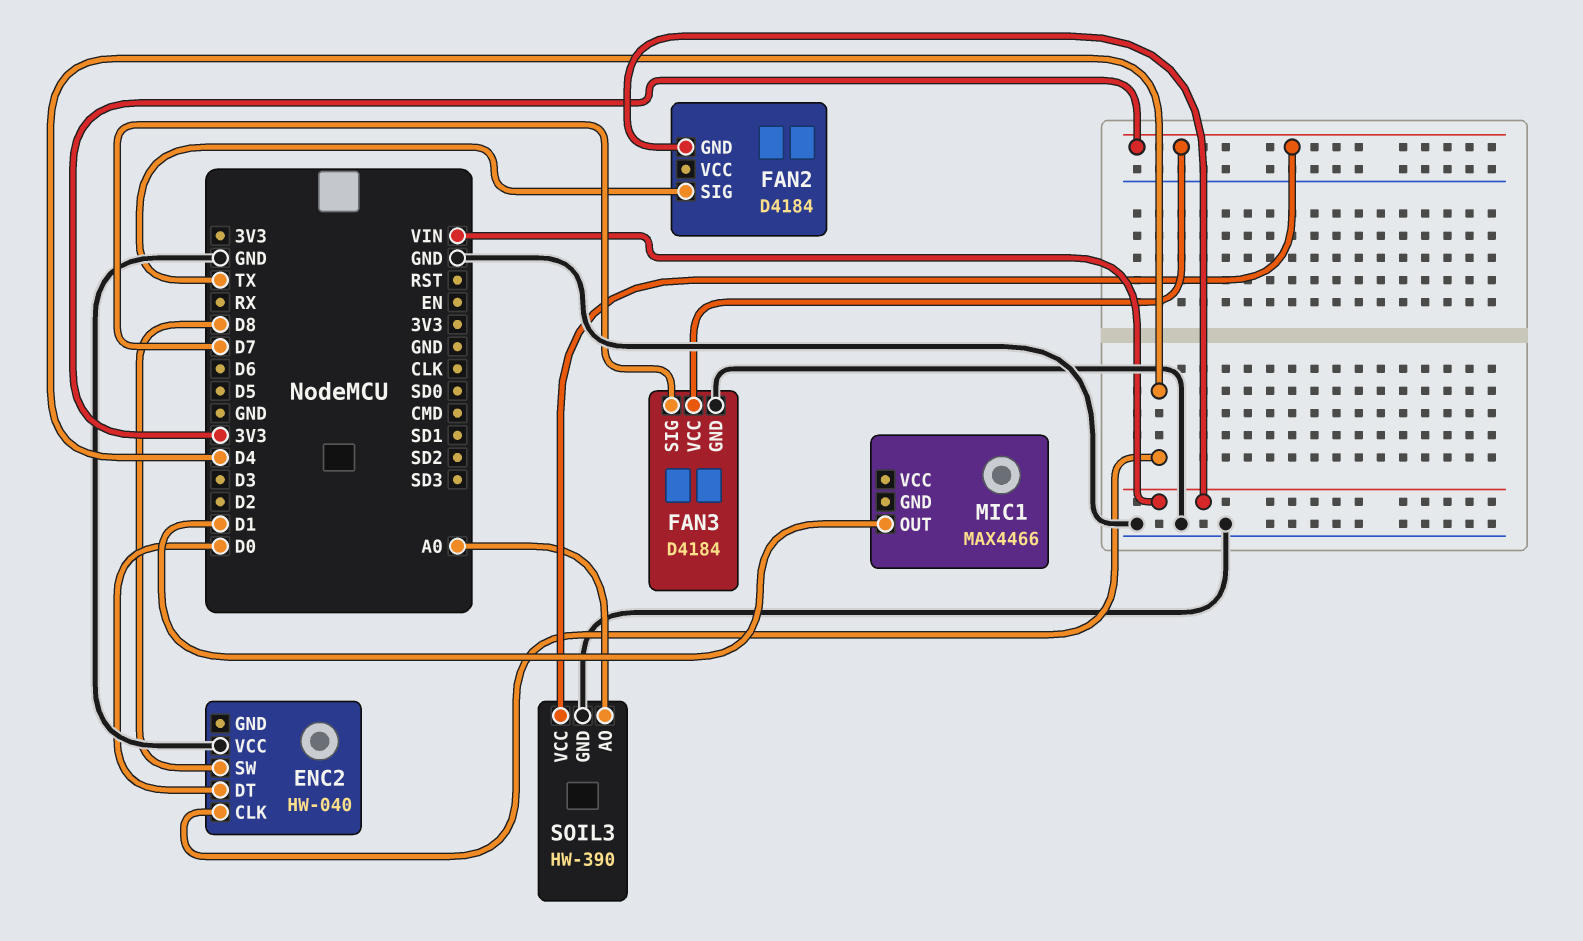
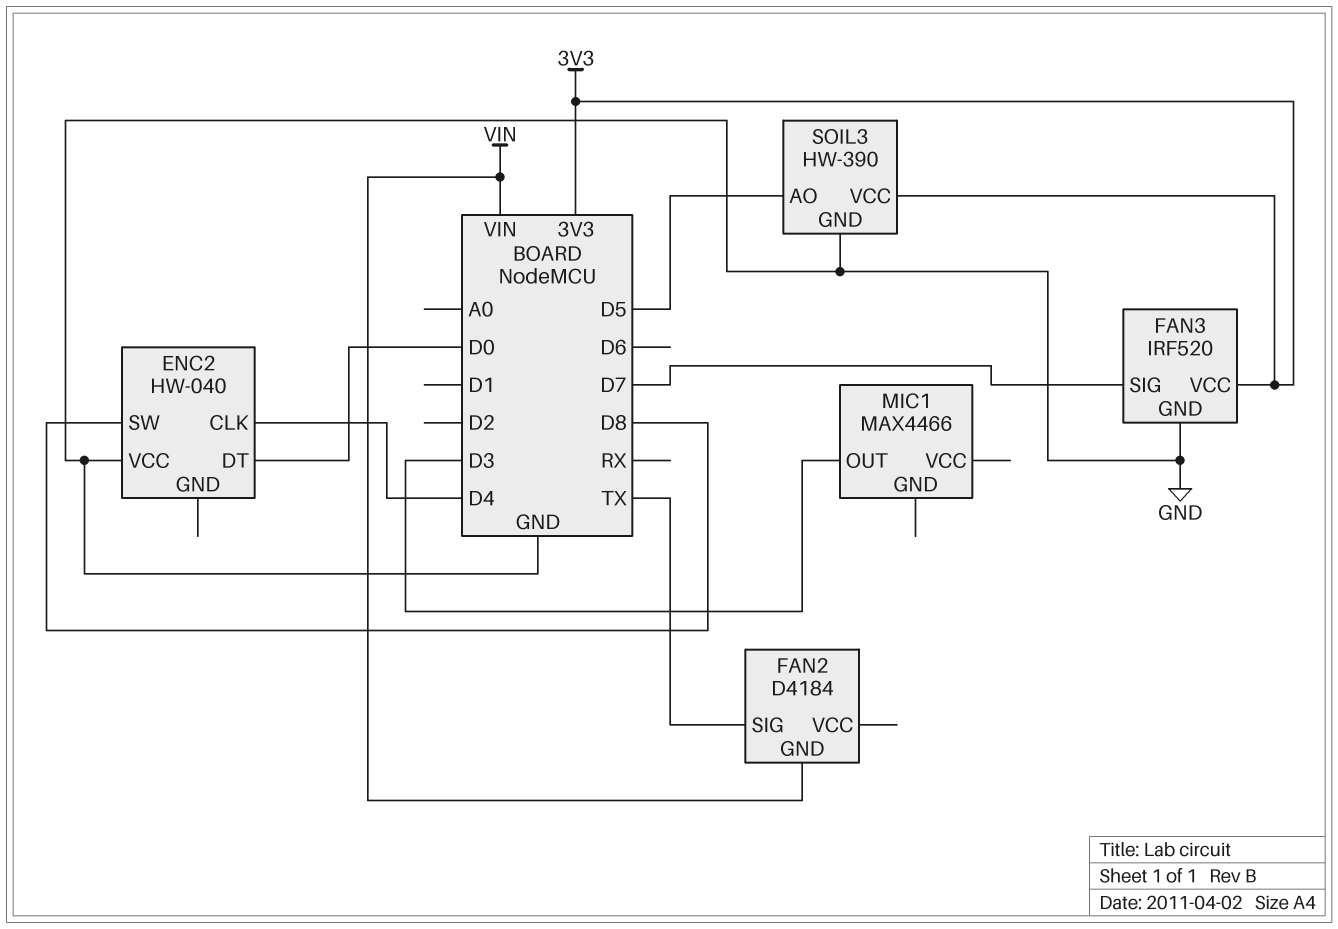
FAN3: D4184 -> IRF520
MIC1 pin OUT: D1 -> D3
SOIL3 pin AO: A0 -> D5

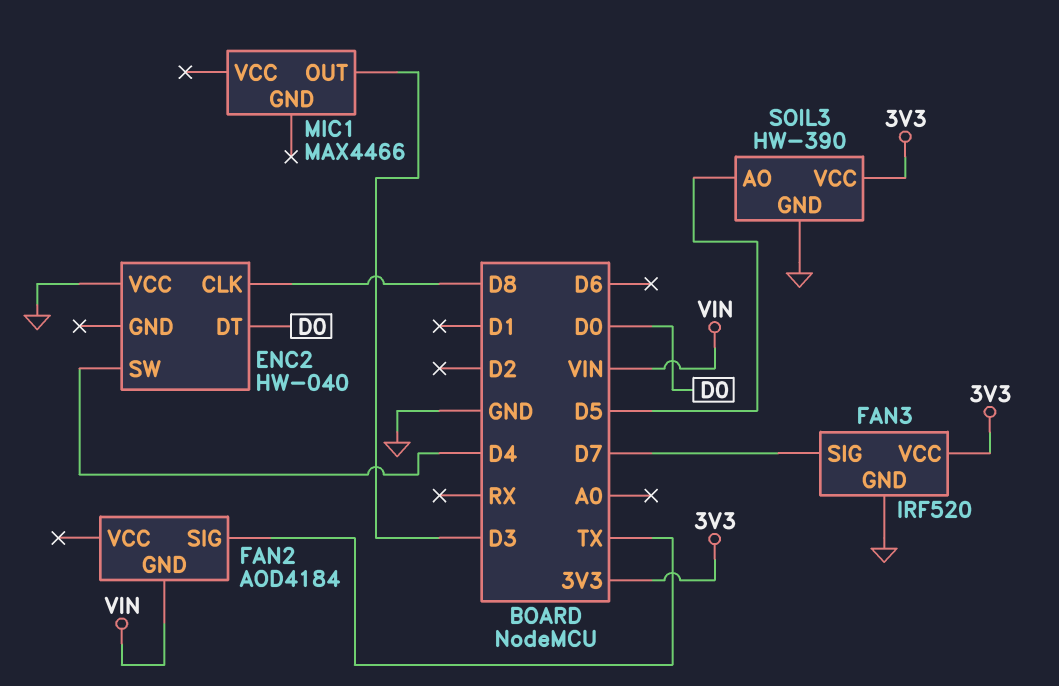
ENC2 pin CLK: D4 -> D8
ENC2 pin SW: D8 -> D4
FAN2: D4184 -> AOD4184

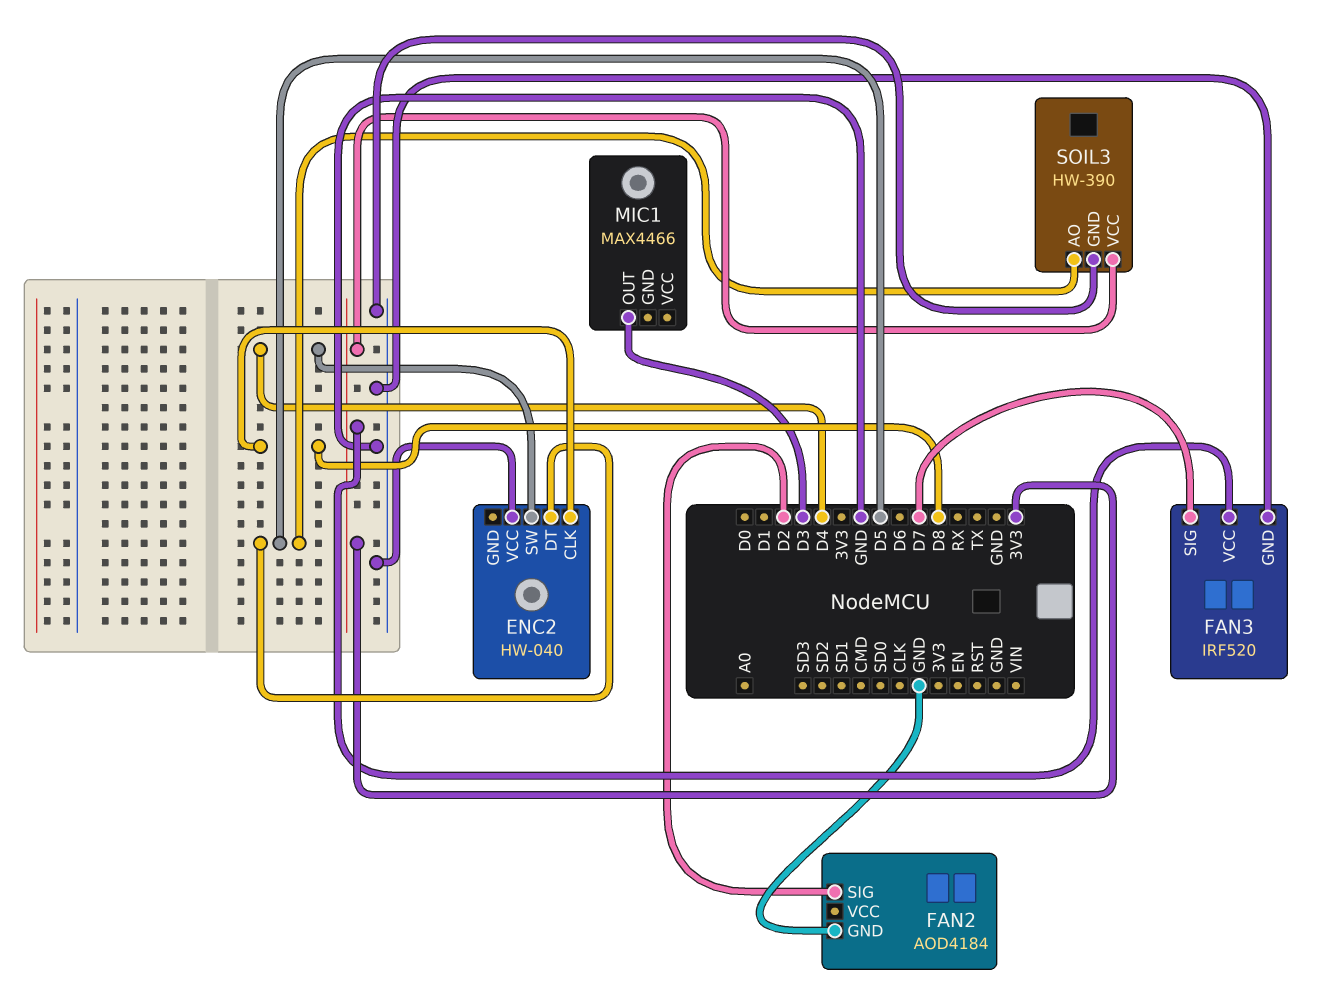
ENC2 pin DT: D0 -> D5
FAN2 pin GND: VIN -> GND
FAN2 pin SIG: TX -> D2

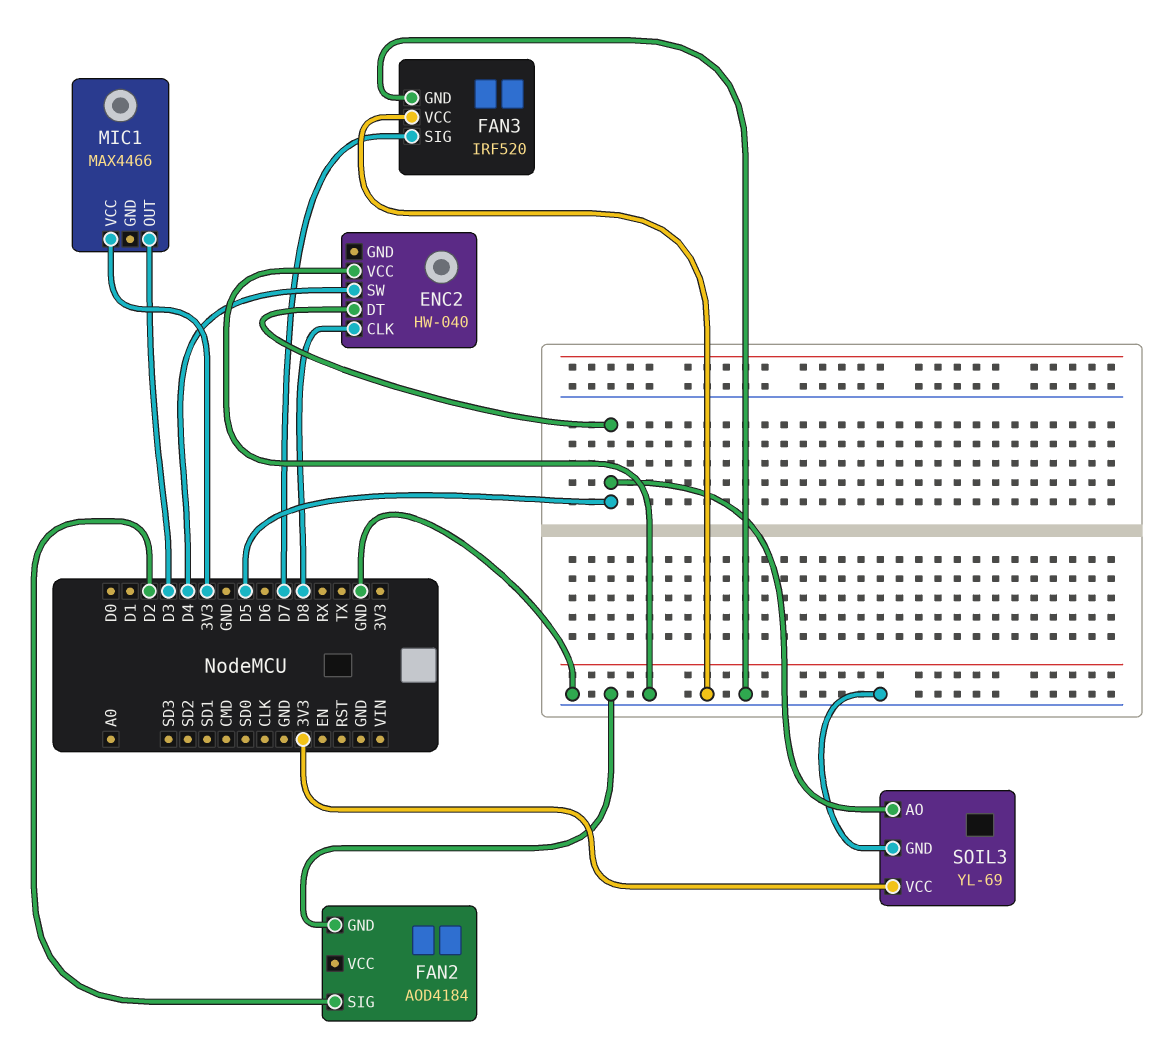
FAN3 pin VCC: 3V3 -> GND
MIC1 pin VCC: none -> 3V3
SOIL3: HW-390 -> YL-69

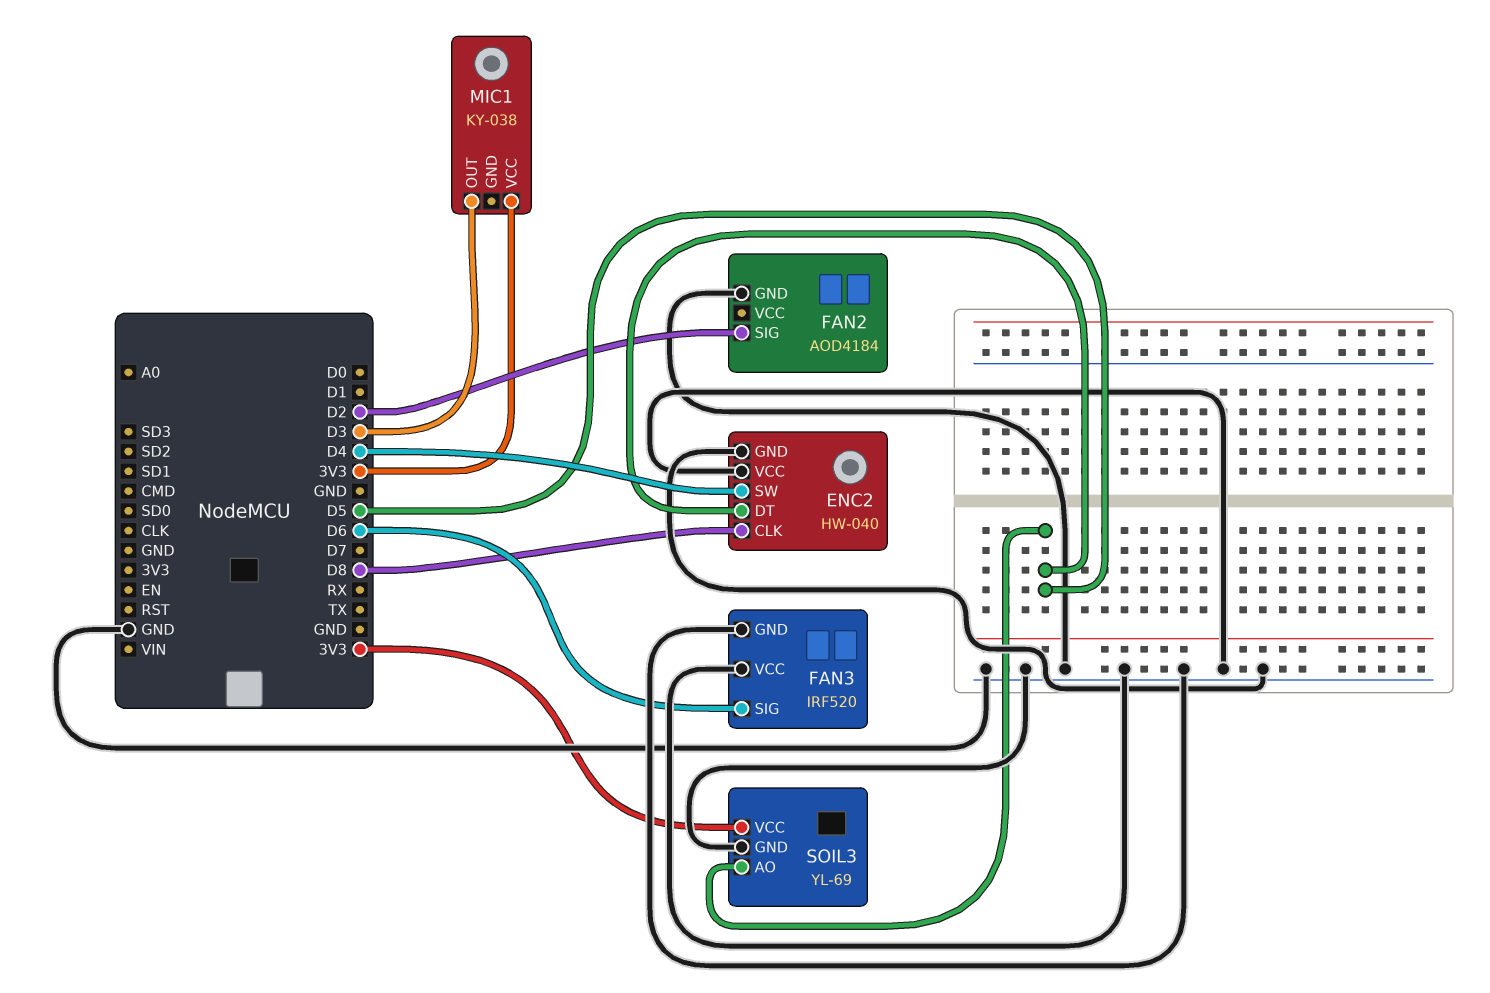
ENC2 pin GND: none -> GND
FAN3 pin SIG: D7 -> D6
MIC1: MAX4466 -> KY-038

